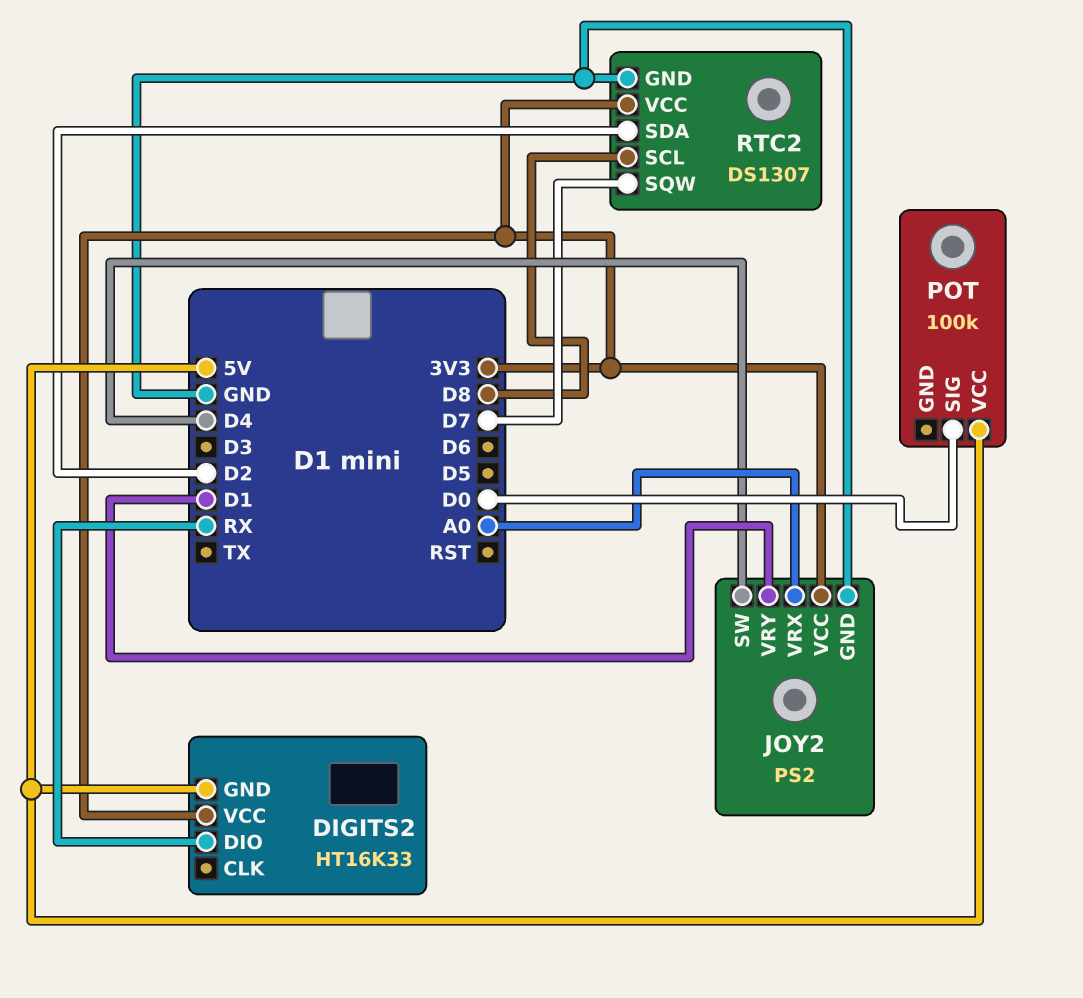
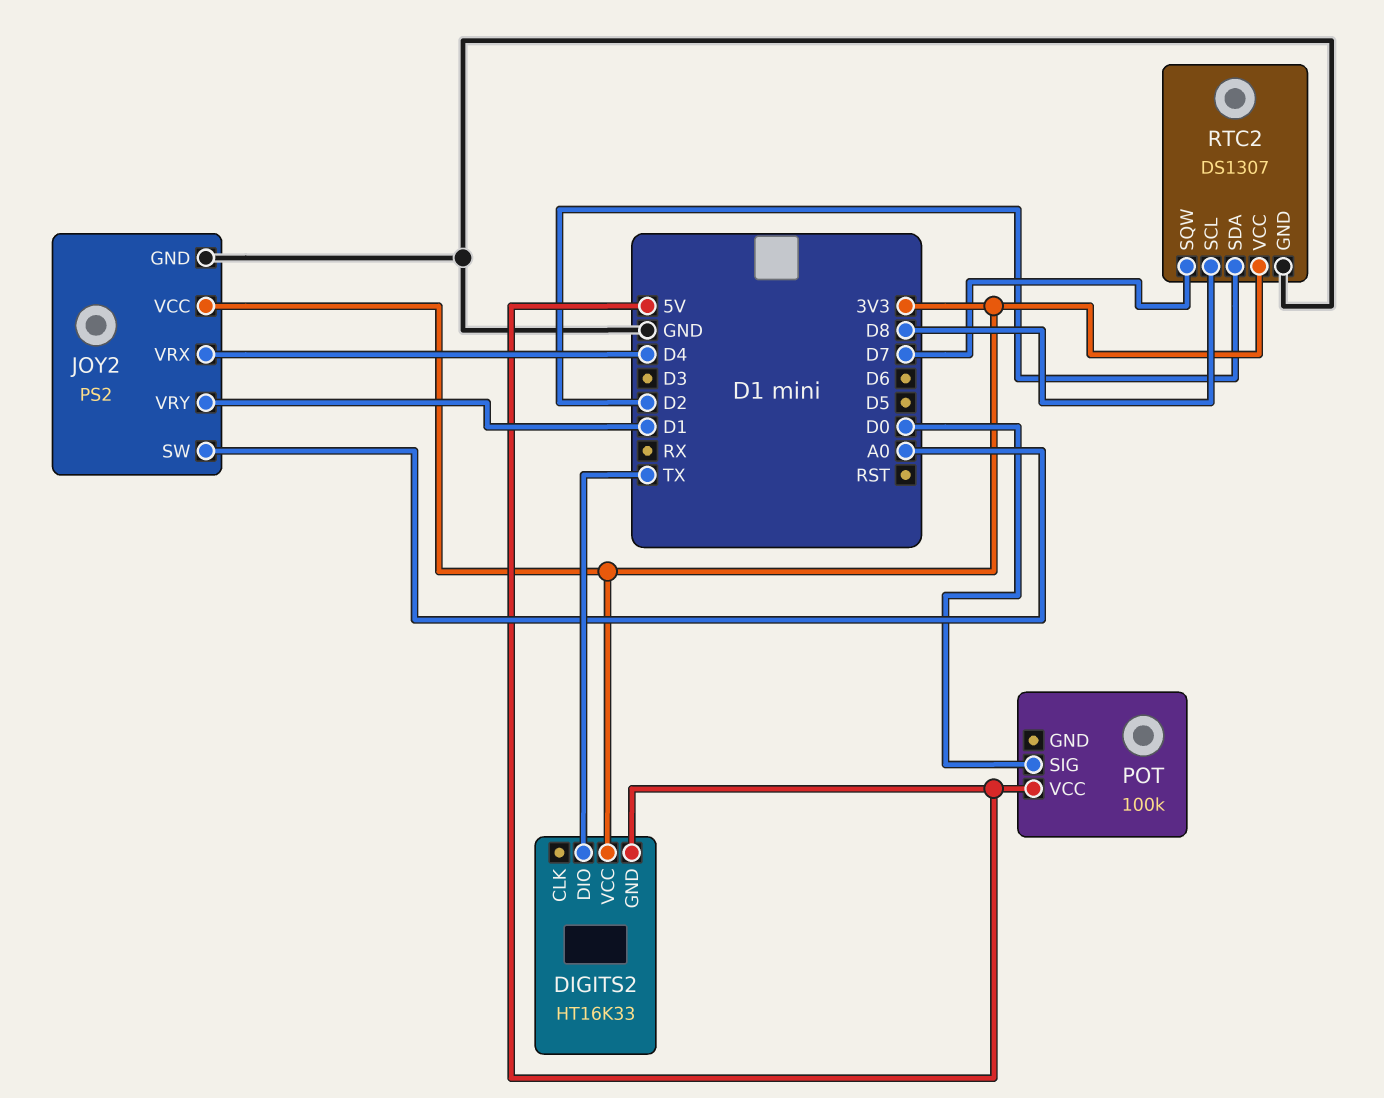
DIGITS2 pin DIO: RX -> TX
JOY2 pin SW: D4 -> A0
JOY2 pin VRX: A0 -> D4

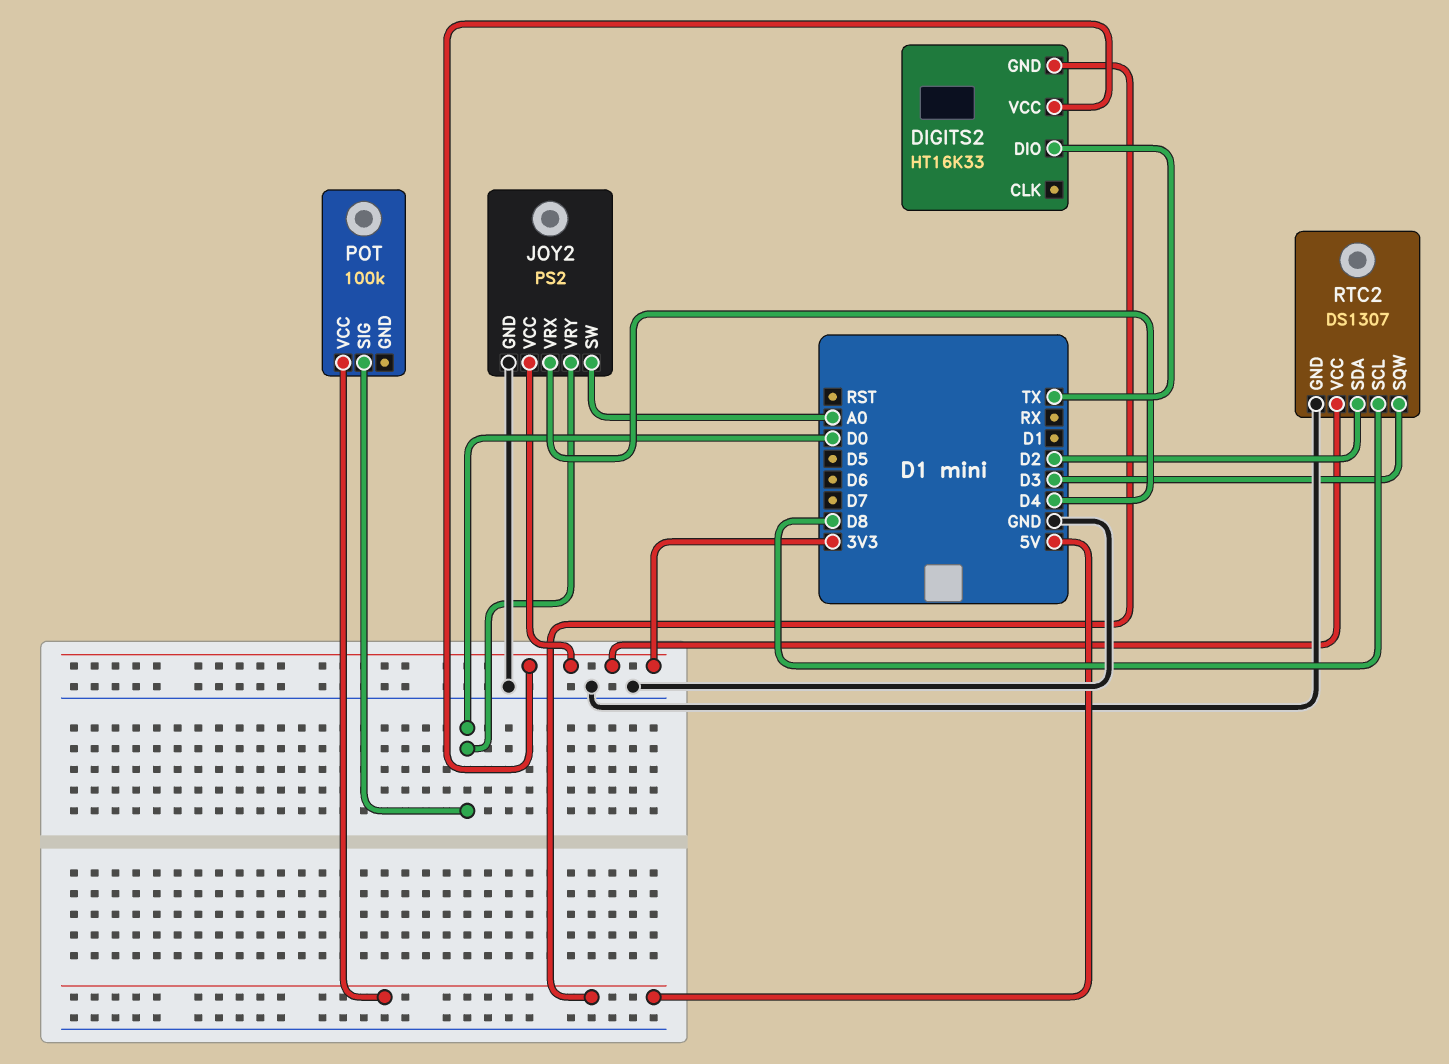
JOY2 pin VRY: D1 -> D0
RTC2 pin SQW: D7 -> D3

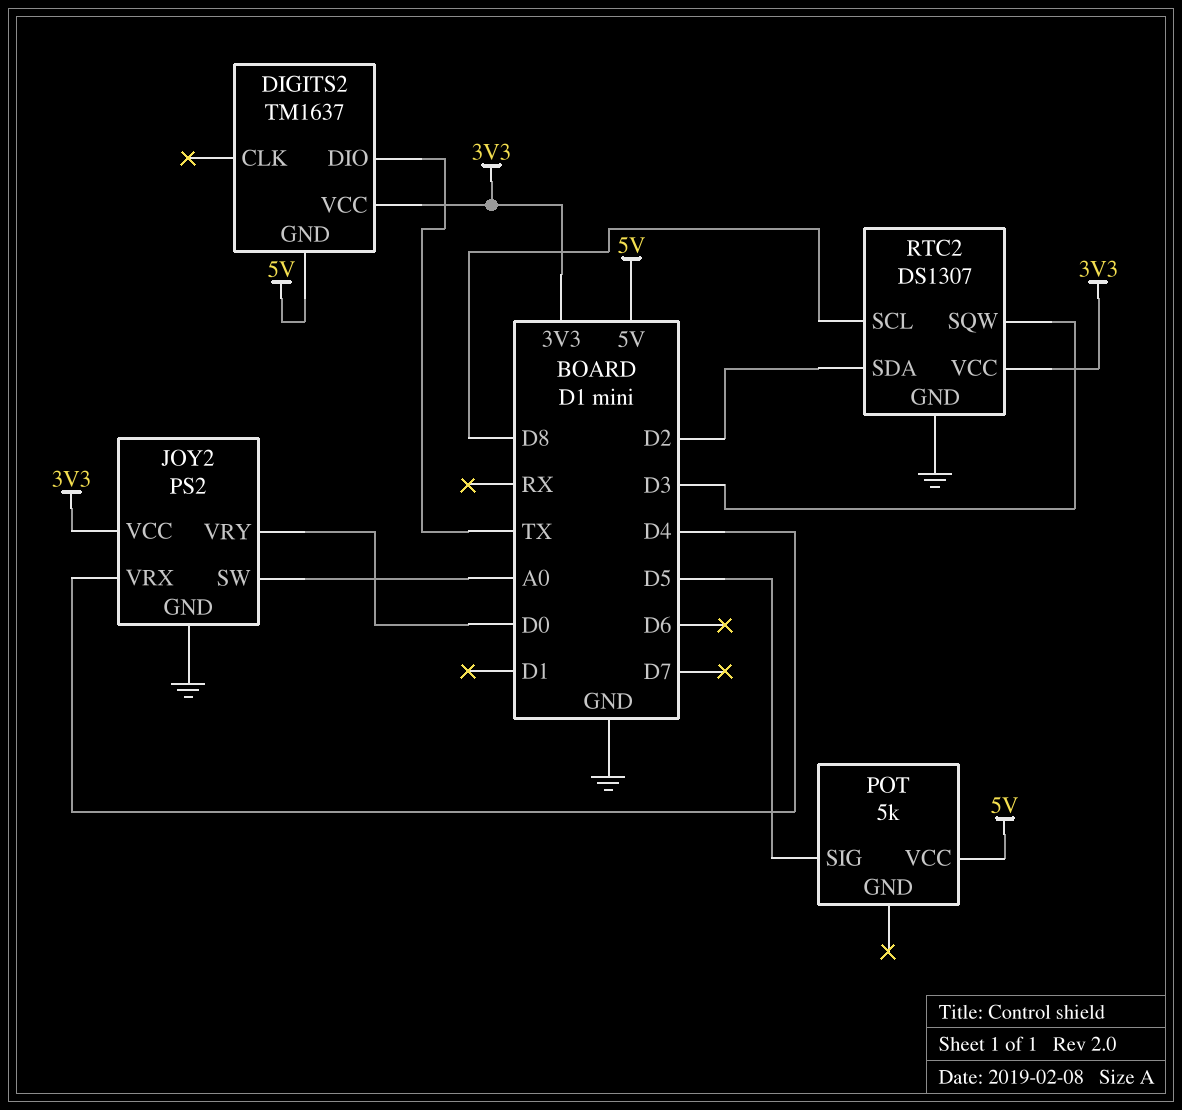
DIGITS2: HT16K33 -> TM1637
POT: 100k -> 5k
POT pin SIG: D0 -> D5

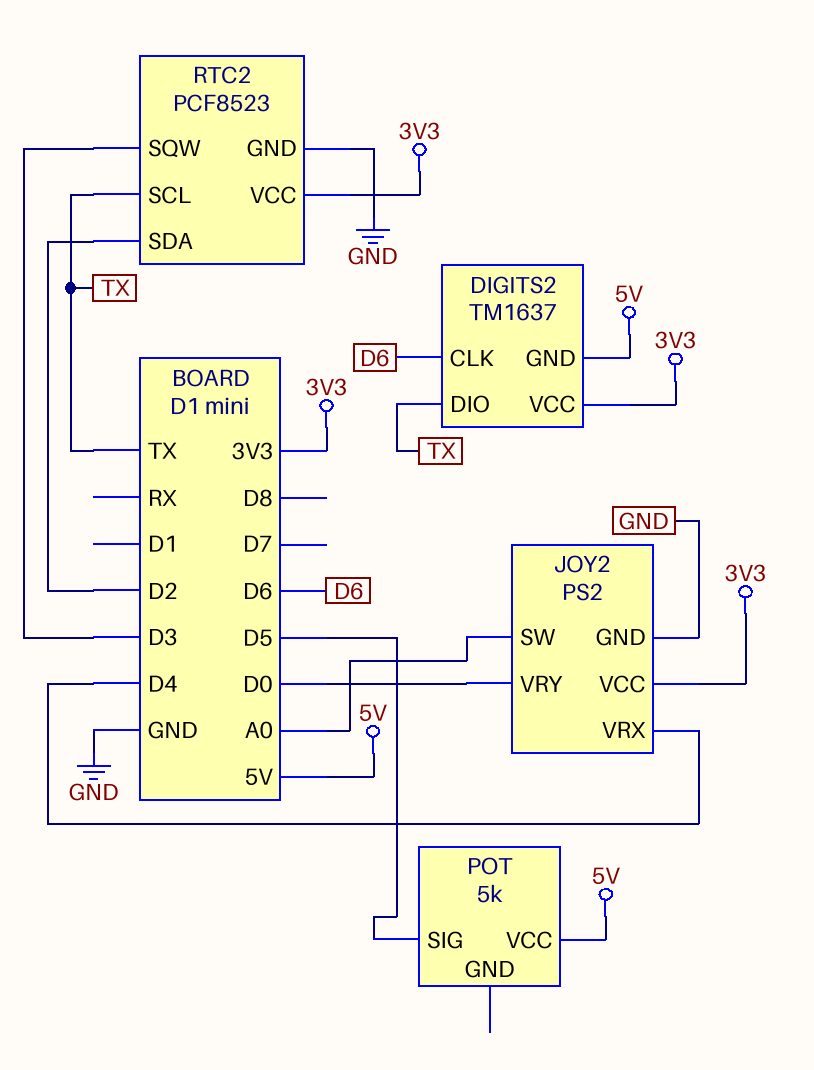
DIGITS2 pin CLK: none -> D6
RTC2: DS1307 -> PCF8523
RTC2 pin SCL: D8 -> TX

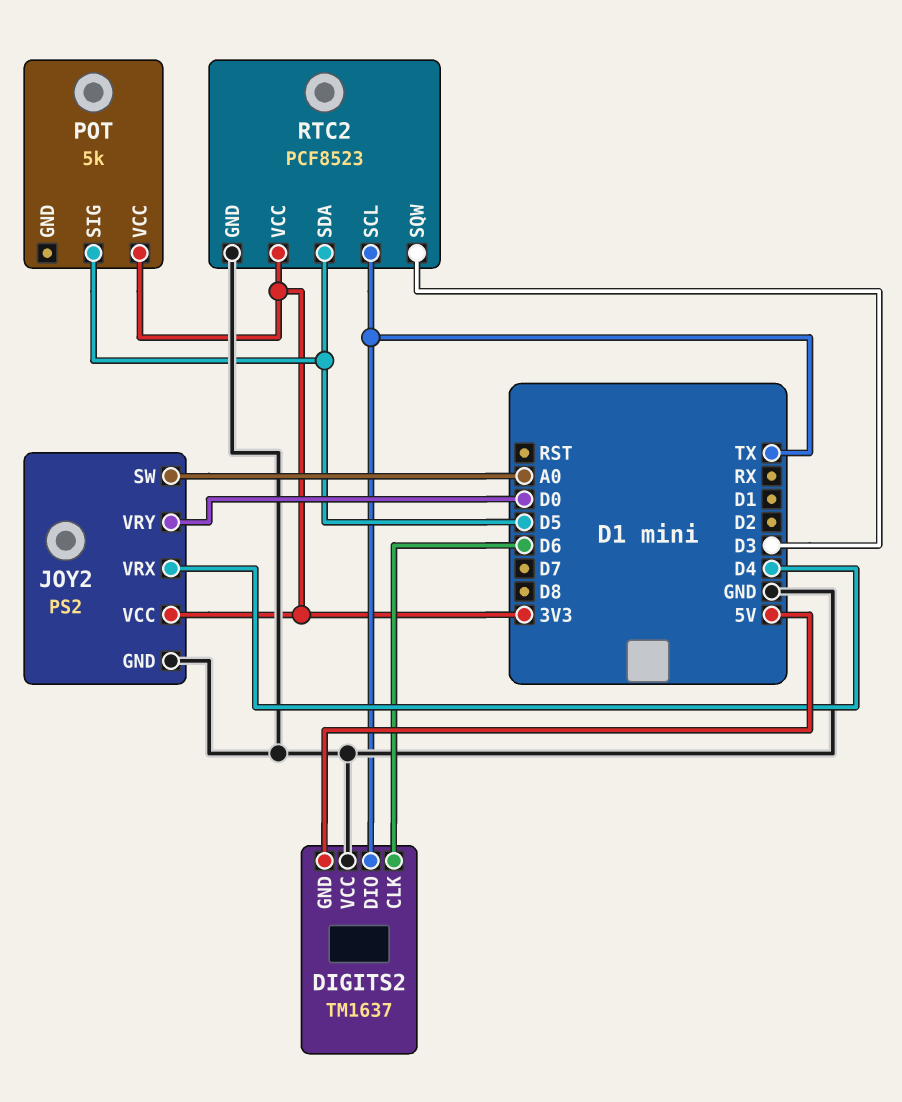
DIGITS2 pin VCC: 3V3 -> GND
POT pin VCC: 5V -> 3V3
RTC2 pin SDA: D2 -> D5

